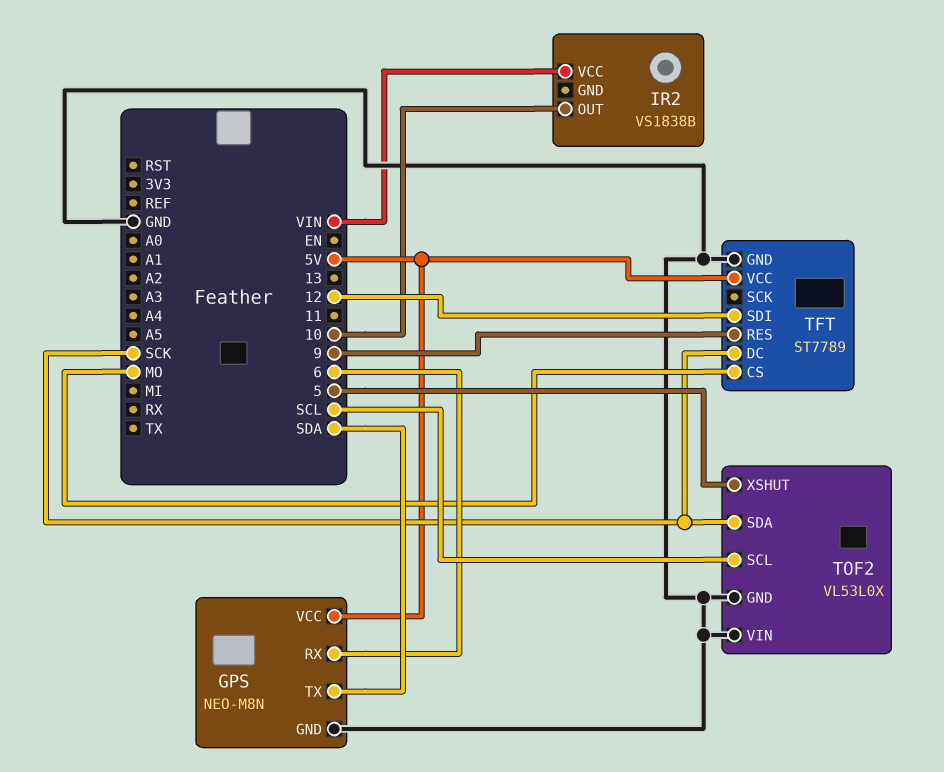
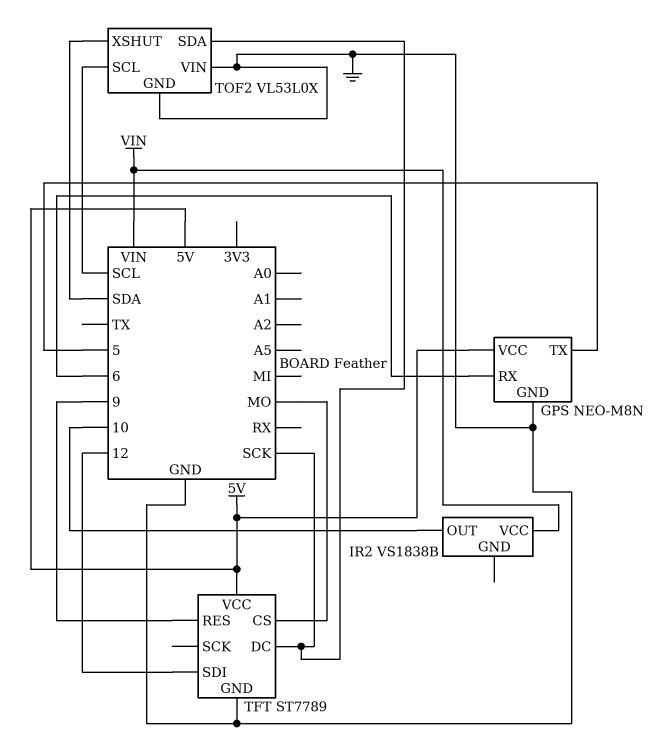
GPS pin TX: SDA -> 5
TOF2 pin XSHUT: 5 -> SDA

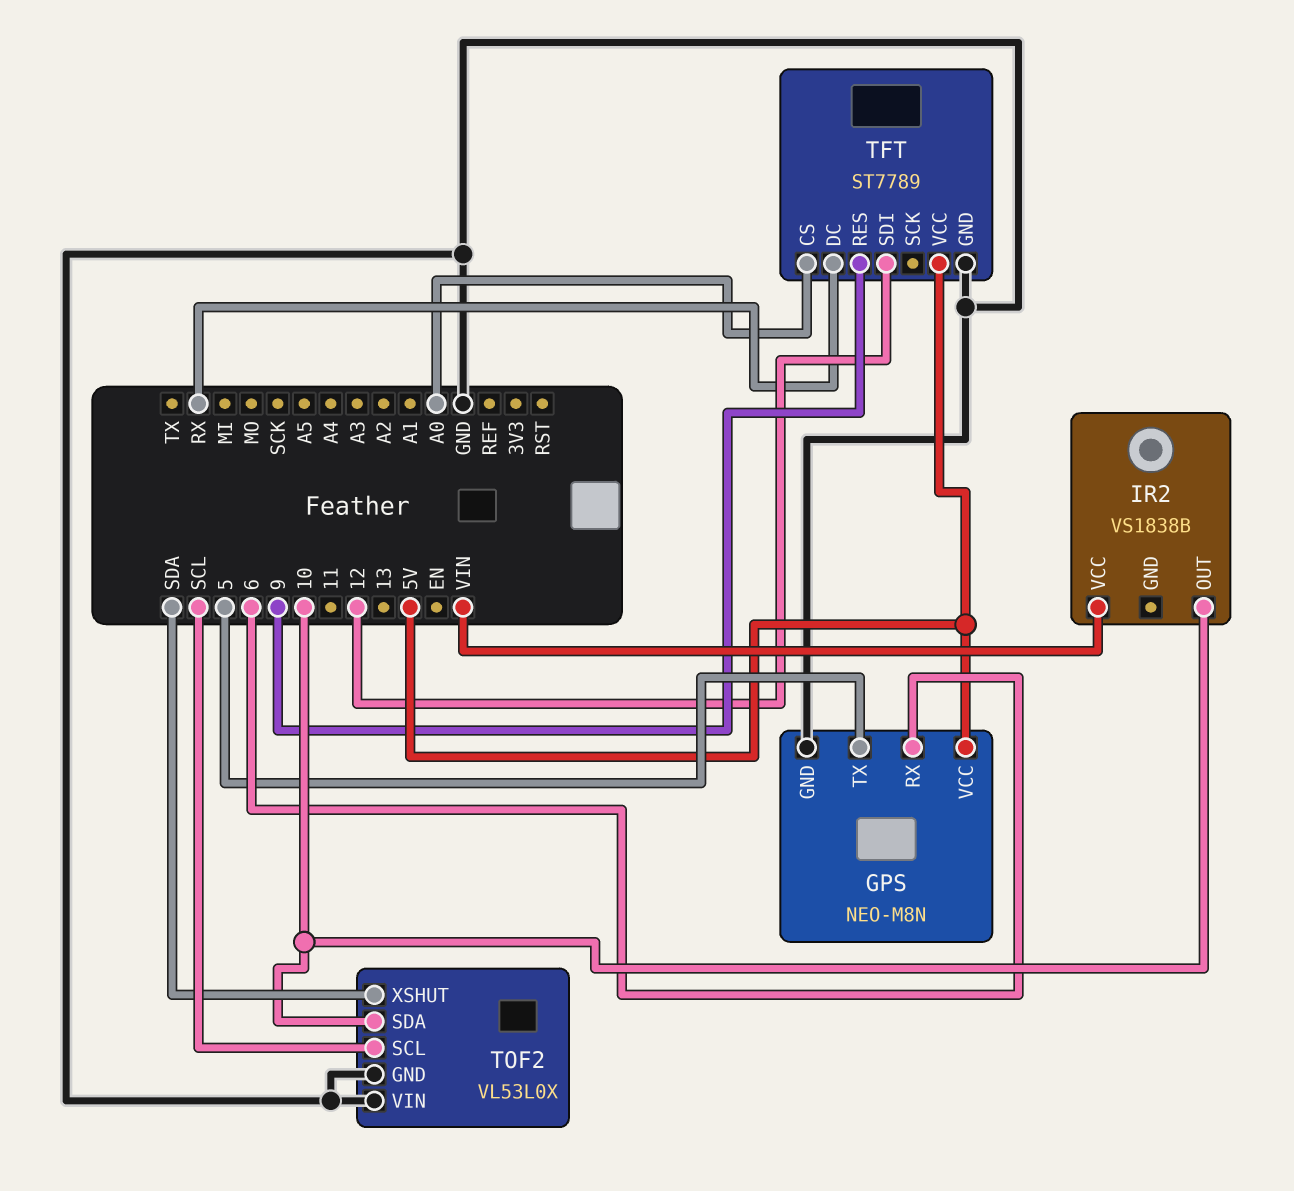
TFT pin CS: MO -> A0
TFT pin DC: SCK -> RX
TOF2 pin SDA: SCK -> 10

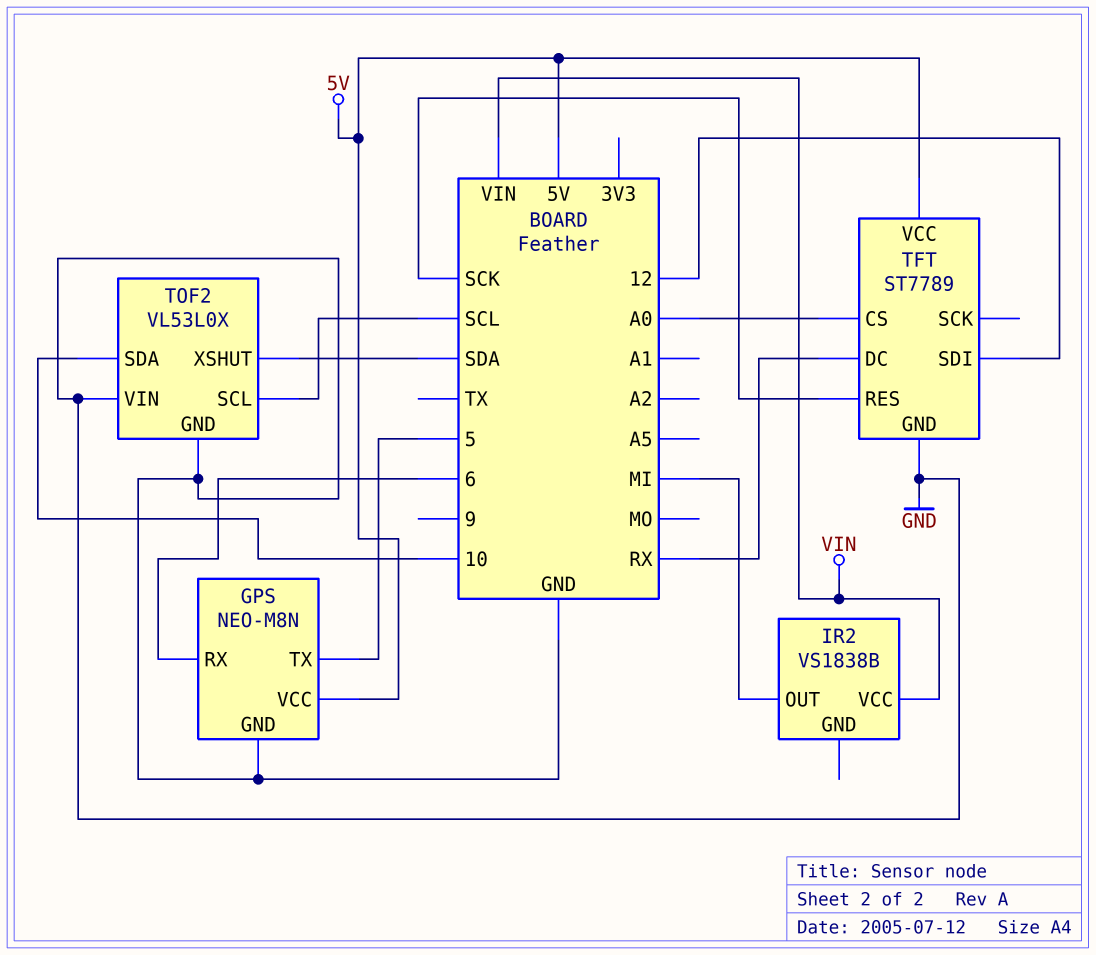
IR2 pin OUT: 10 -> MI
TFT pin RES: 9 -> SCK

